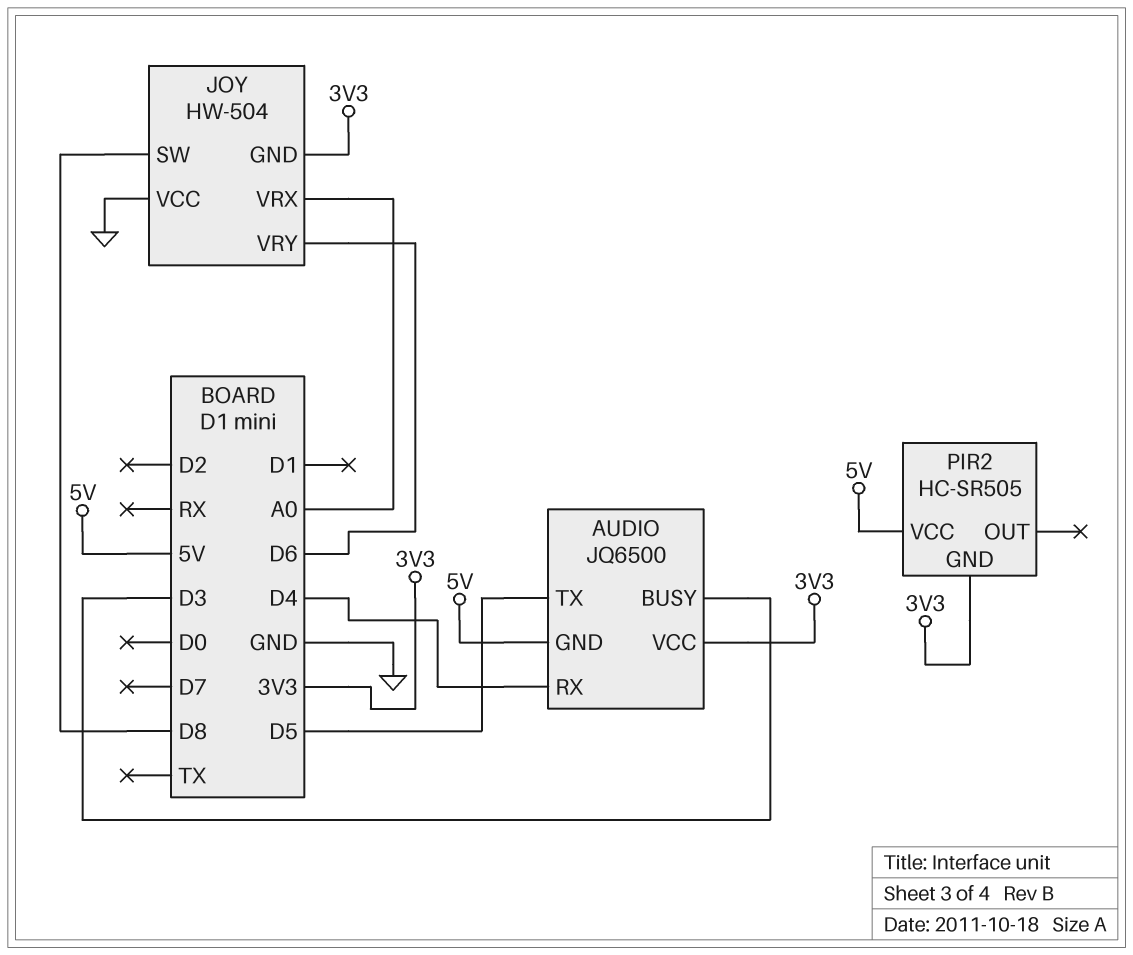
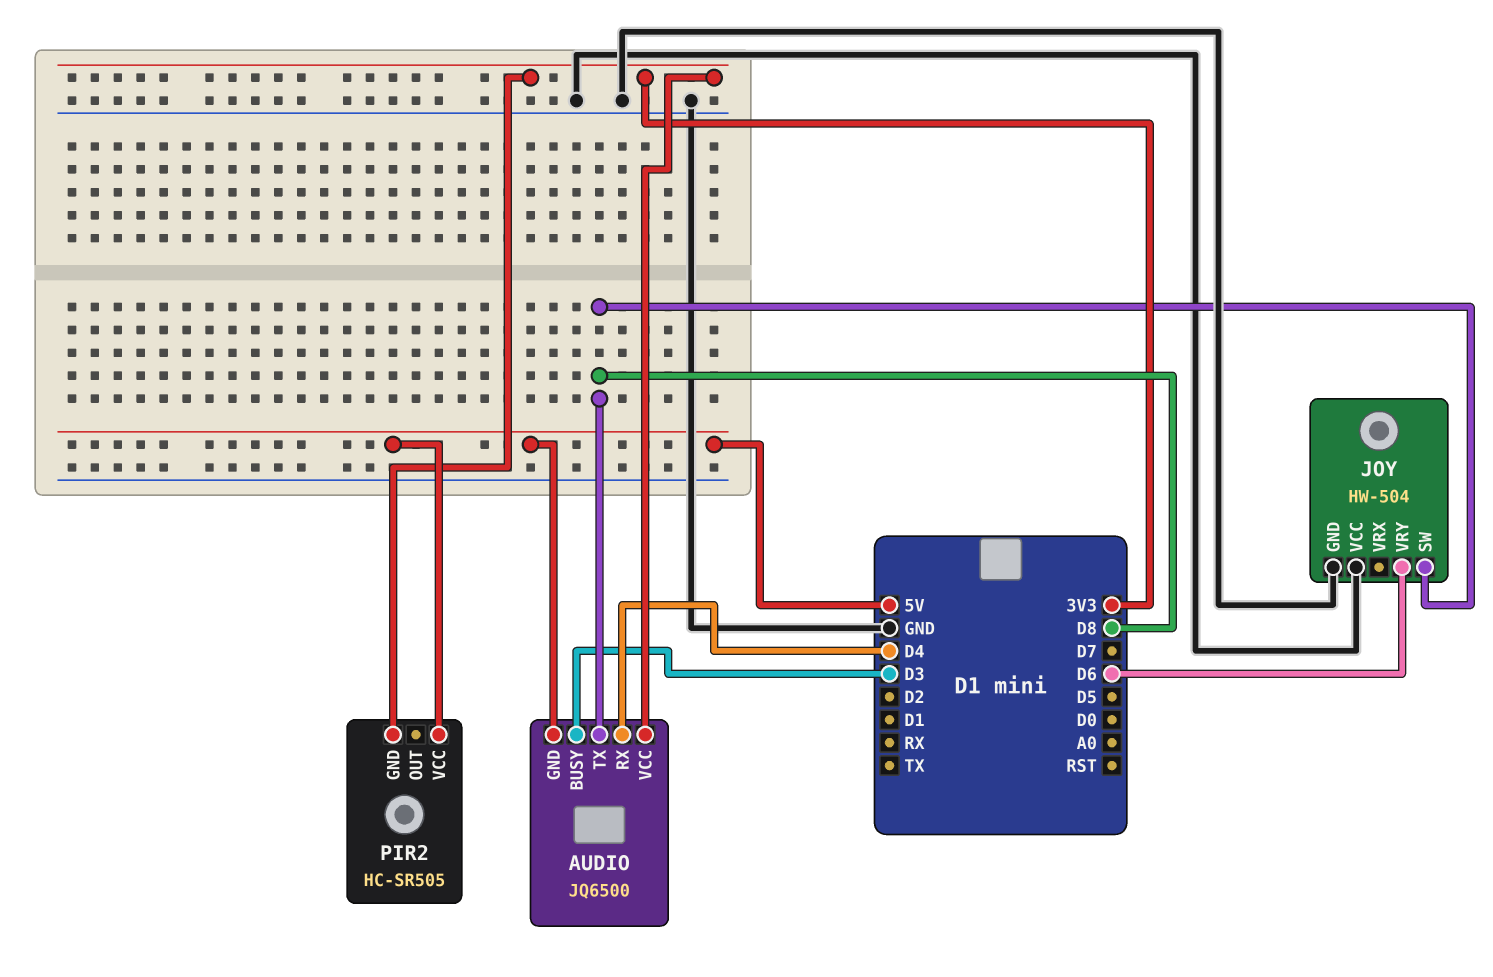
AUDIO pin TX: D5 -> D8
JOY pin GND: 3V3 -> GND
JOY pin VRX: A0 -> none

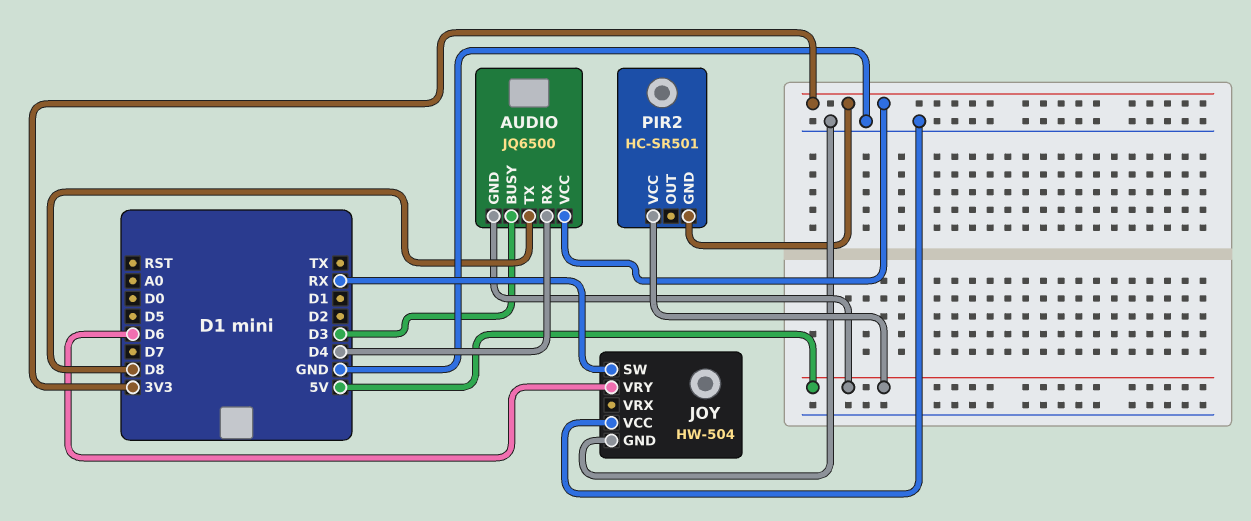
JOY pin SW: D8 -> RX
PIR2: HC-SR505 -> HC-SR501

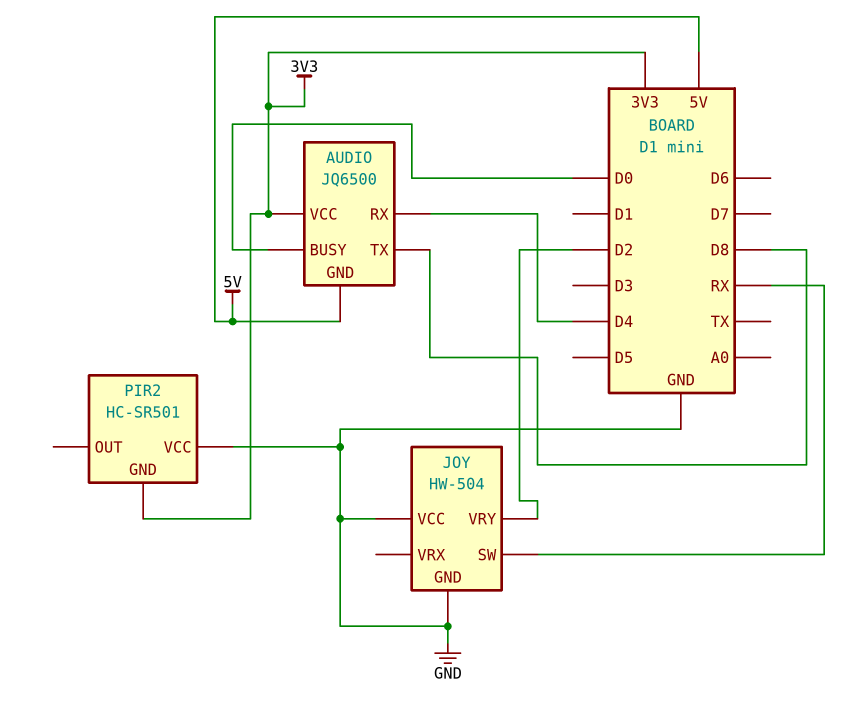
AUDIO pin BUSY: D3 -> D0
JOY pin VRY: D6 -> D2
PIR2 pin VCC: 5V -> GND

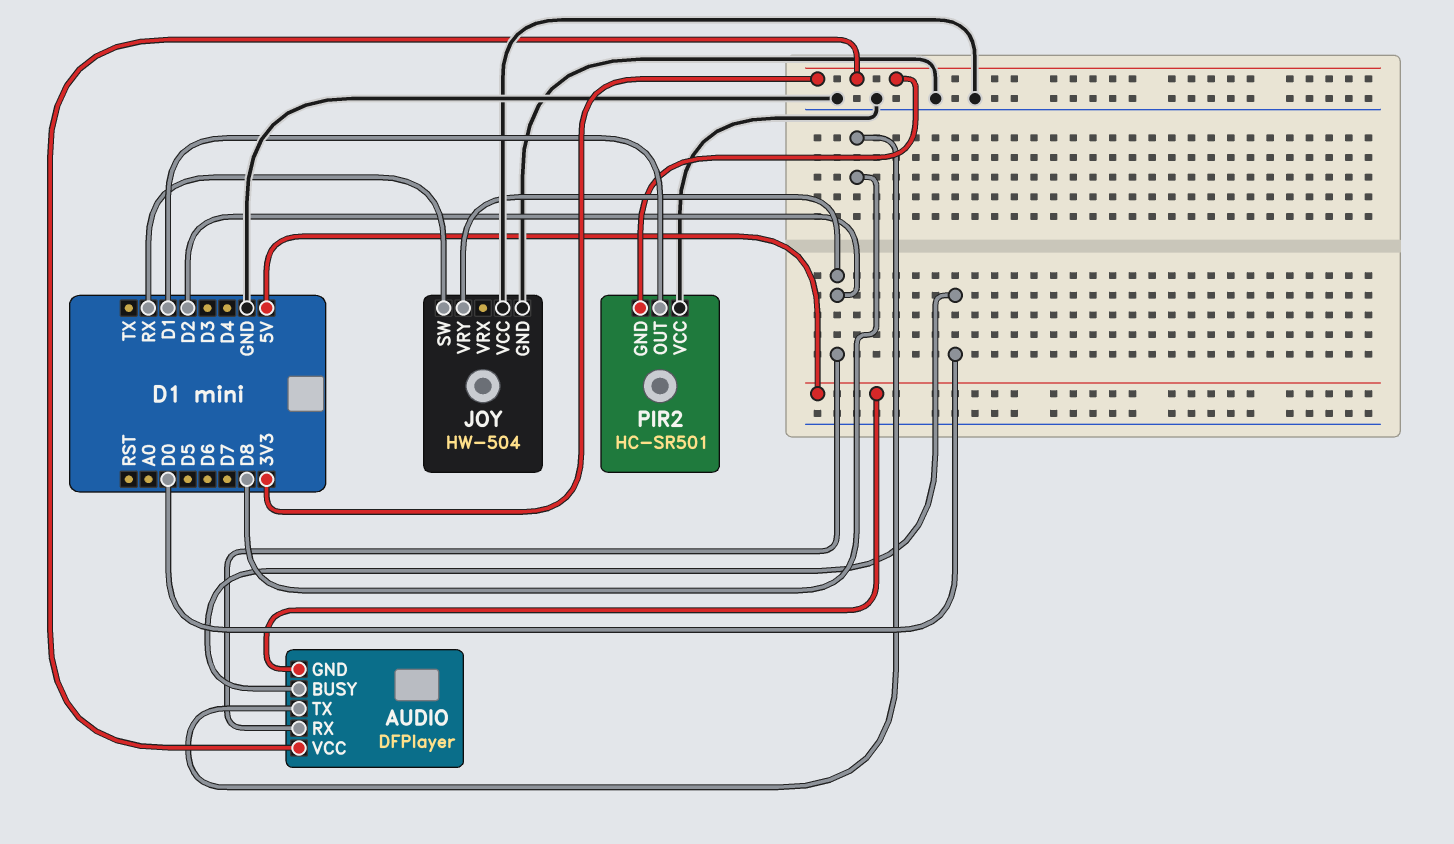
AUDIO: JQ6500 -> DFPlayer
AUDIO pin RX: D4 -> D2
PIR2 pin OUT: none -> D1

